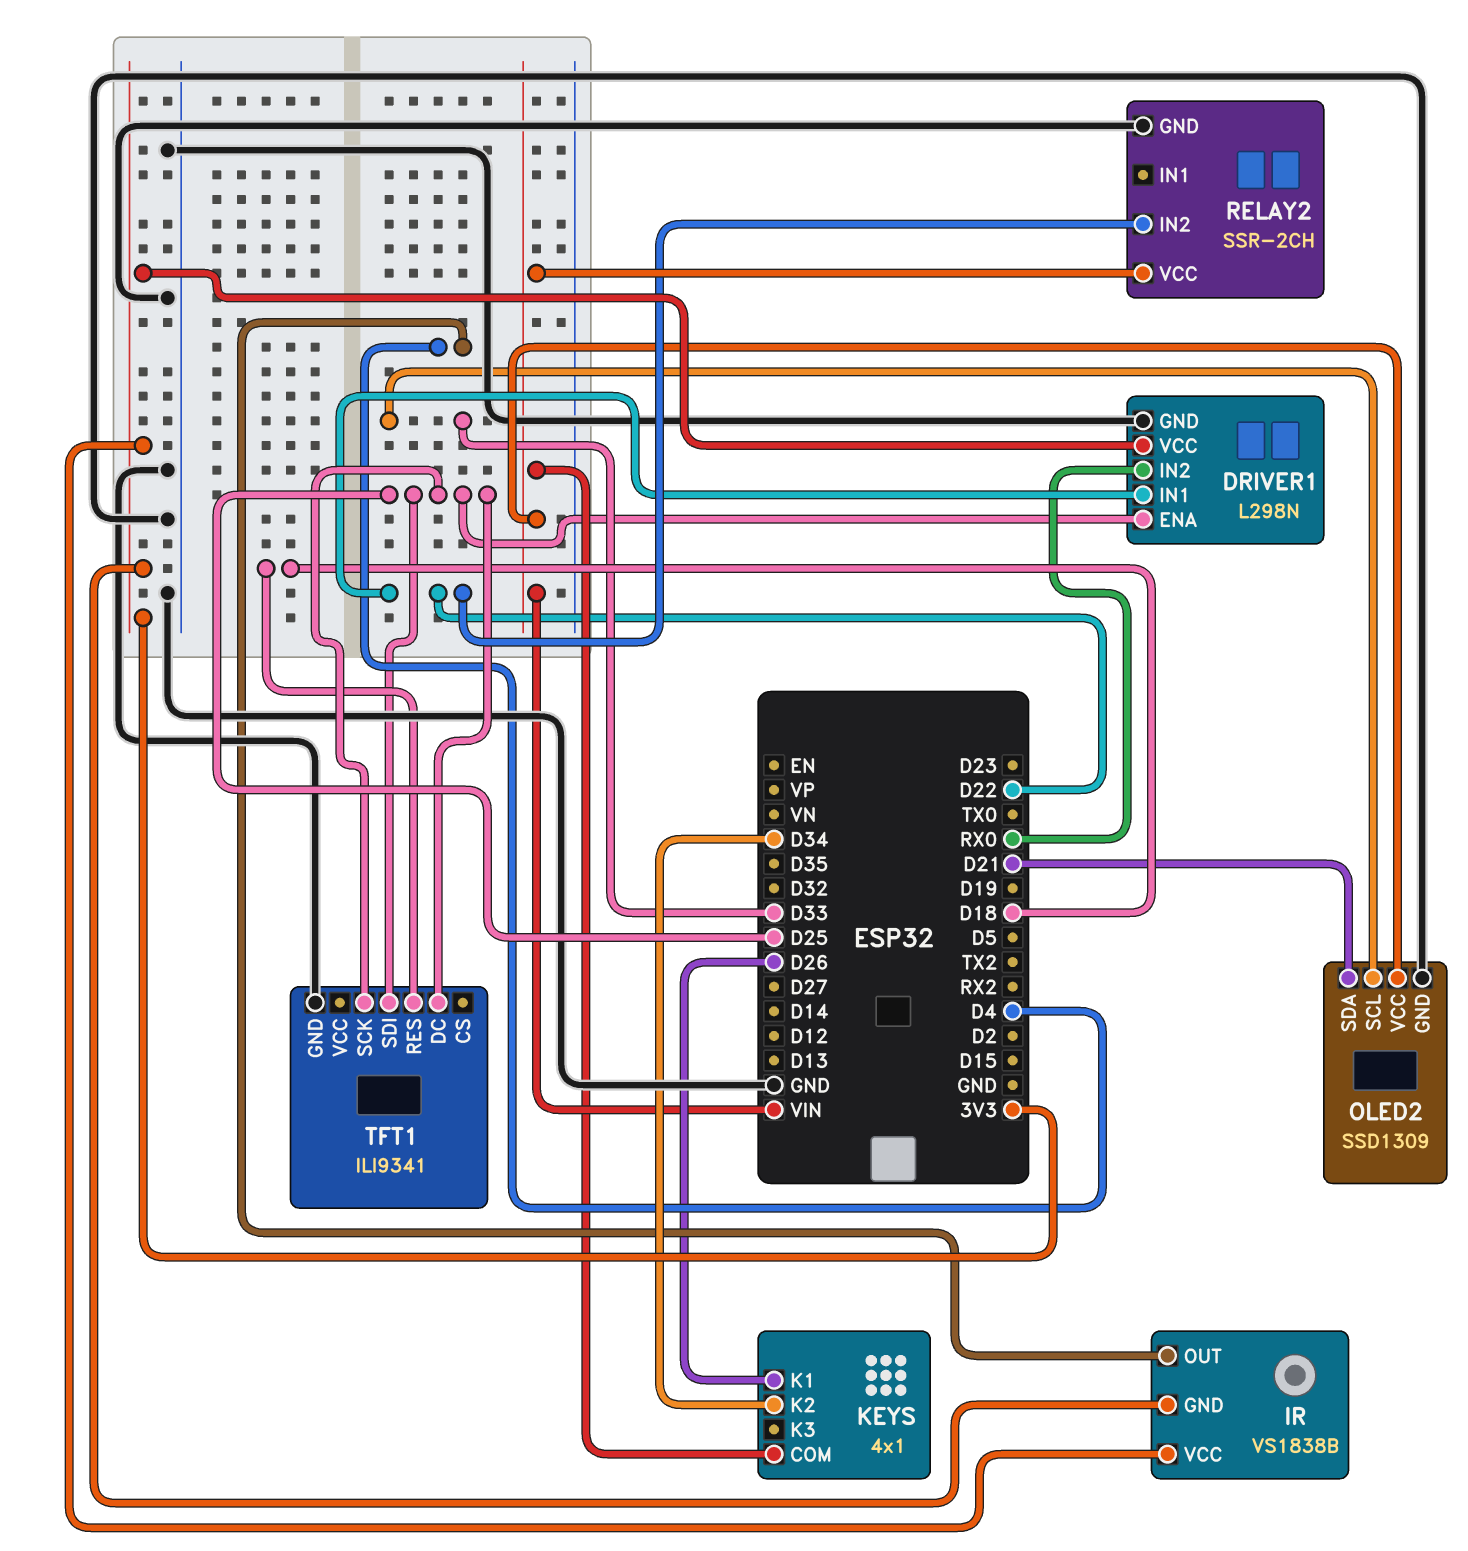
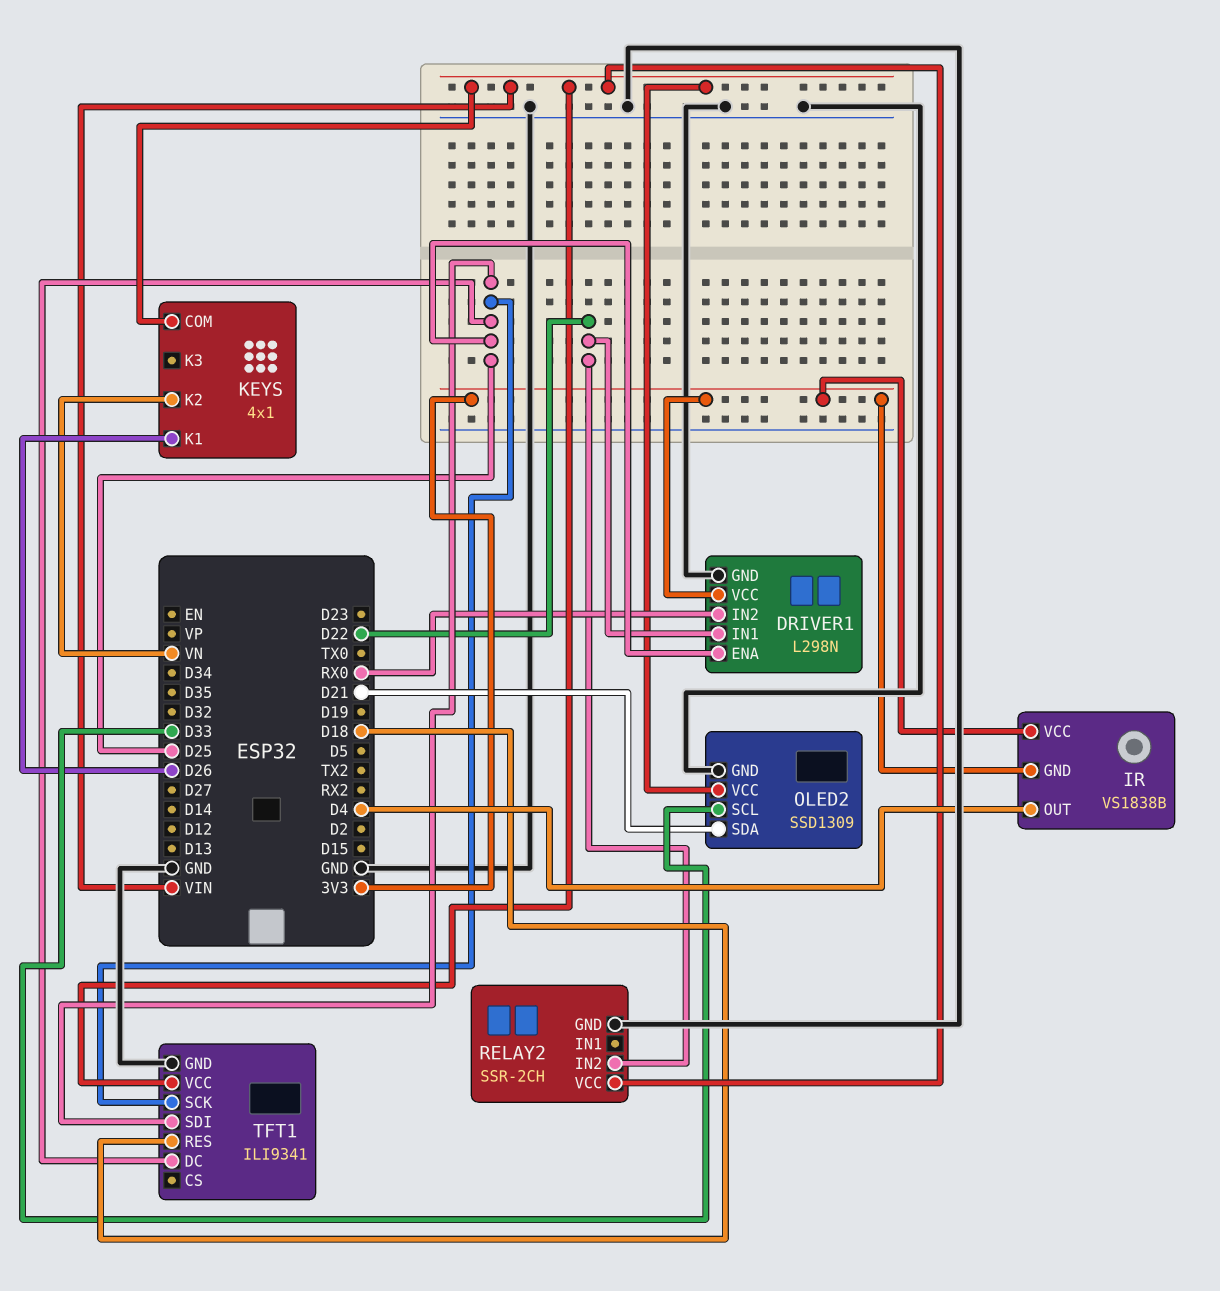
KEYS pin K2: D34 -> VN
TFT1 pin VCC: none -> VIN

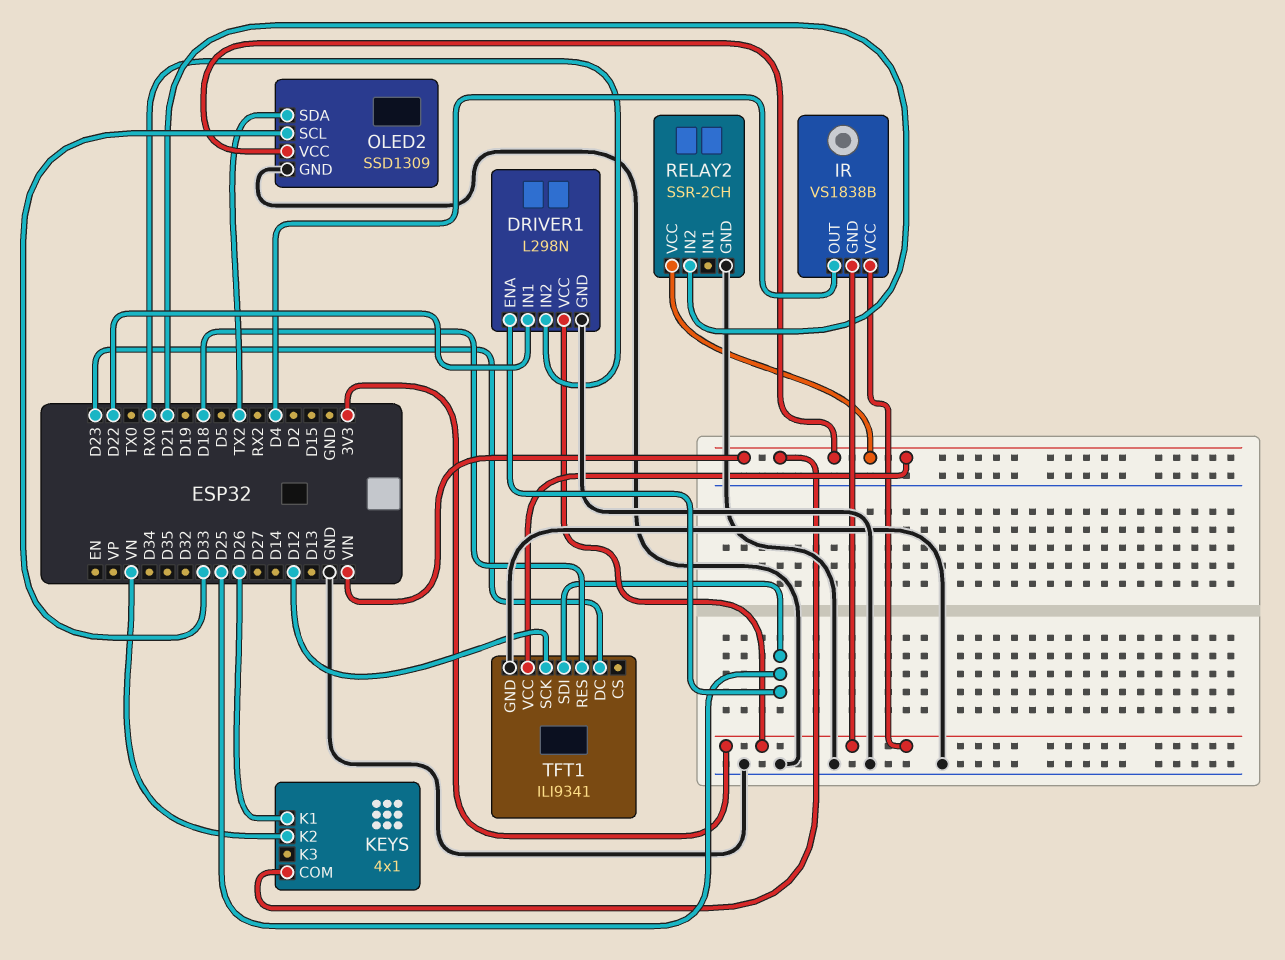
OLED2 pin SDA: D21 -> TX2
RELAY2 pin IN2: D22 -> D21
TFT1 pin DC: D25 -> D23
TFT1 pin SCK: D25 -> D12

